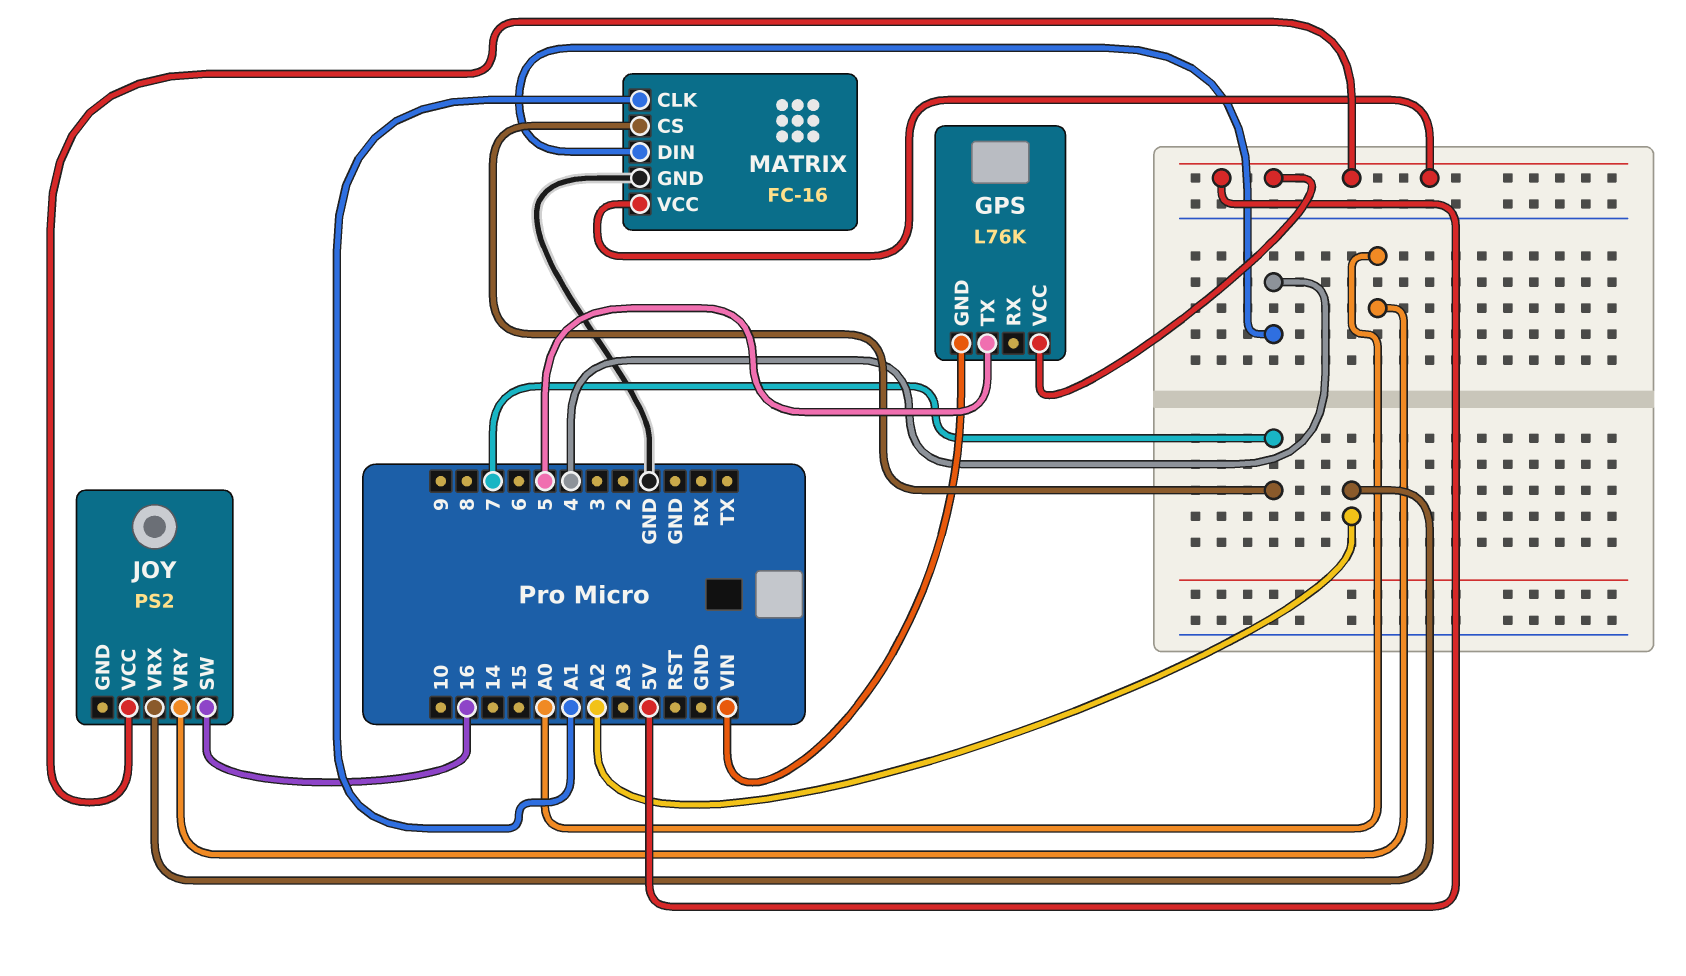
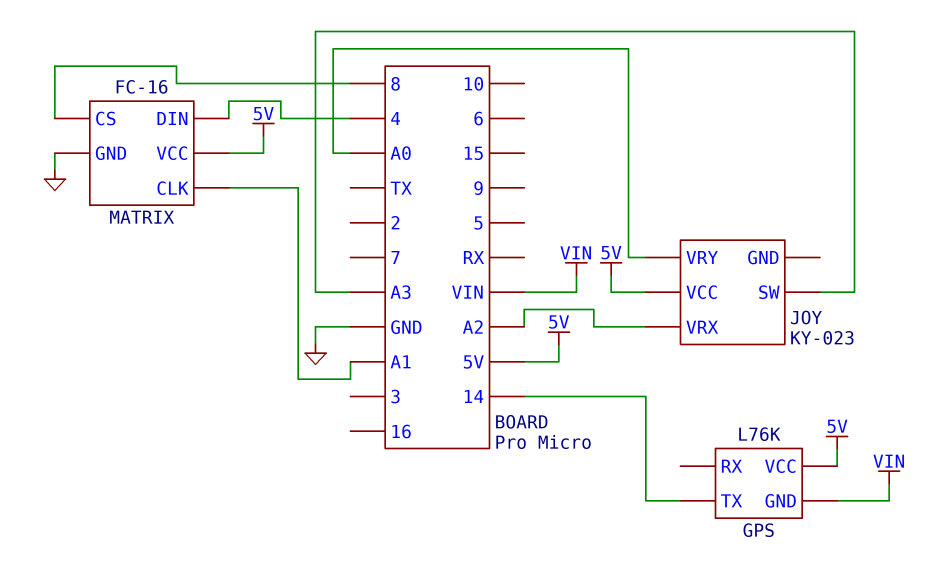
GPS pin TX: 5 -> 14
JOY: PS2 -> KY-023
JOY pin SW: 16 -> A3
MATRIX pin CS: 7 -> 8

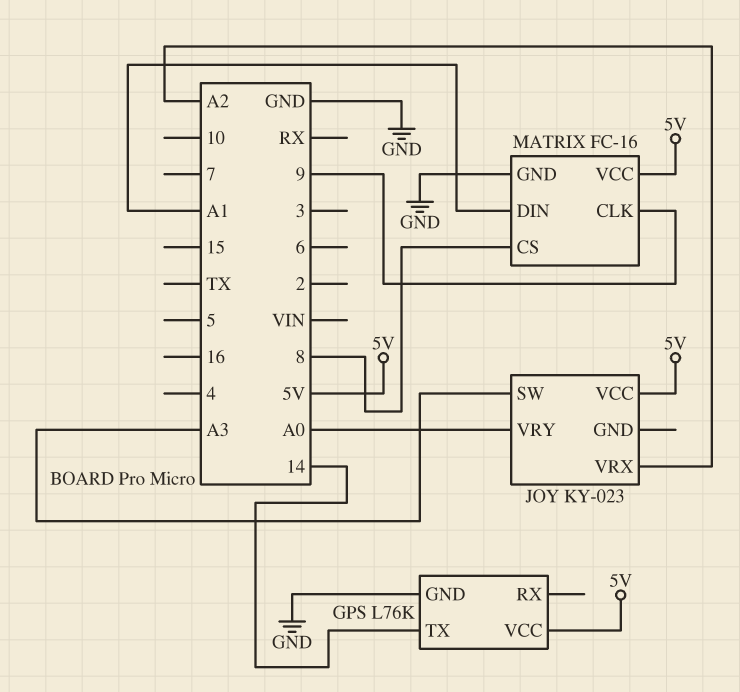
GPS pin GND: VIN -> GND
MATRIX pin CLK: A1 -> 9
MATRIX pin DIN: 4 -> A1

